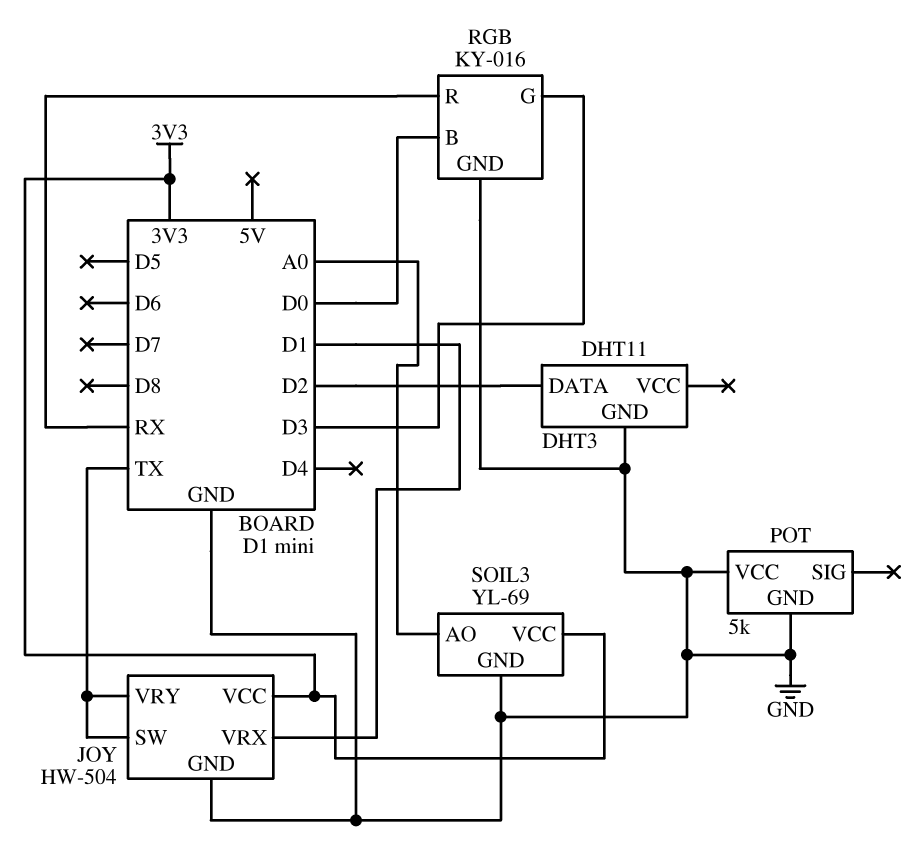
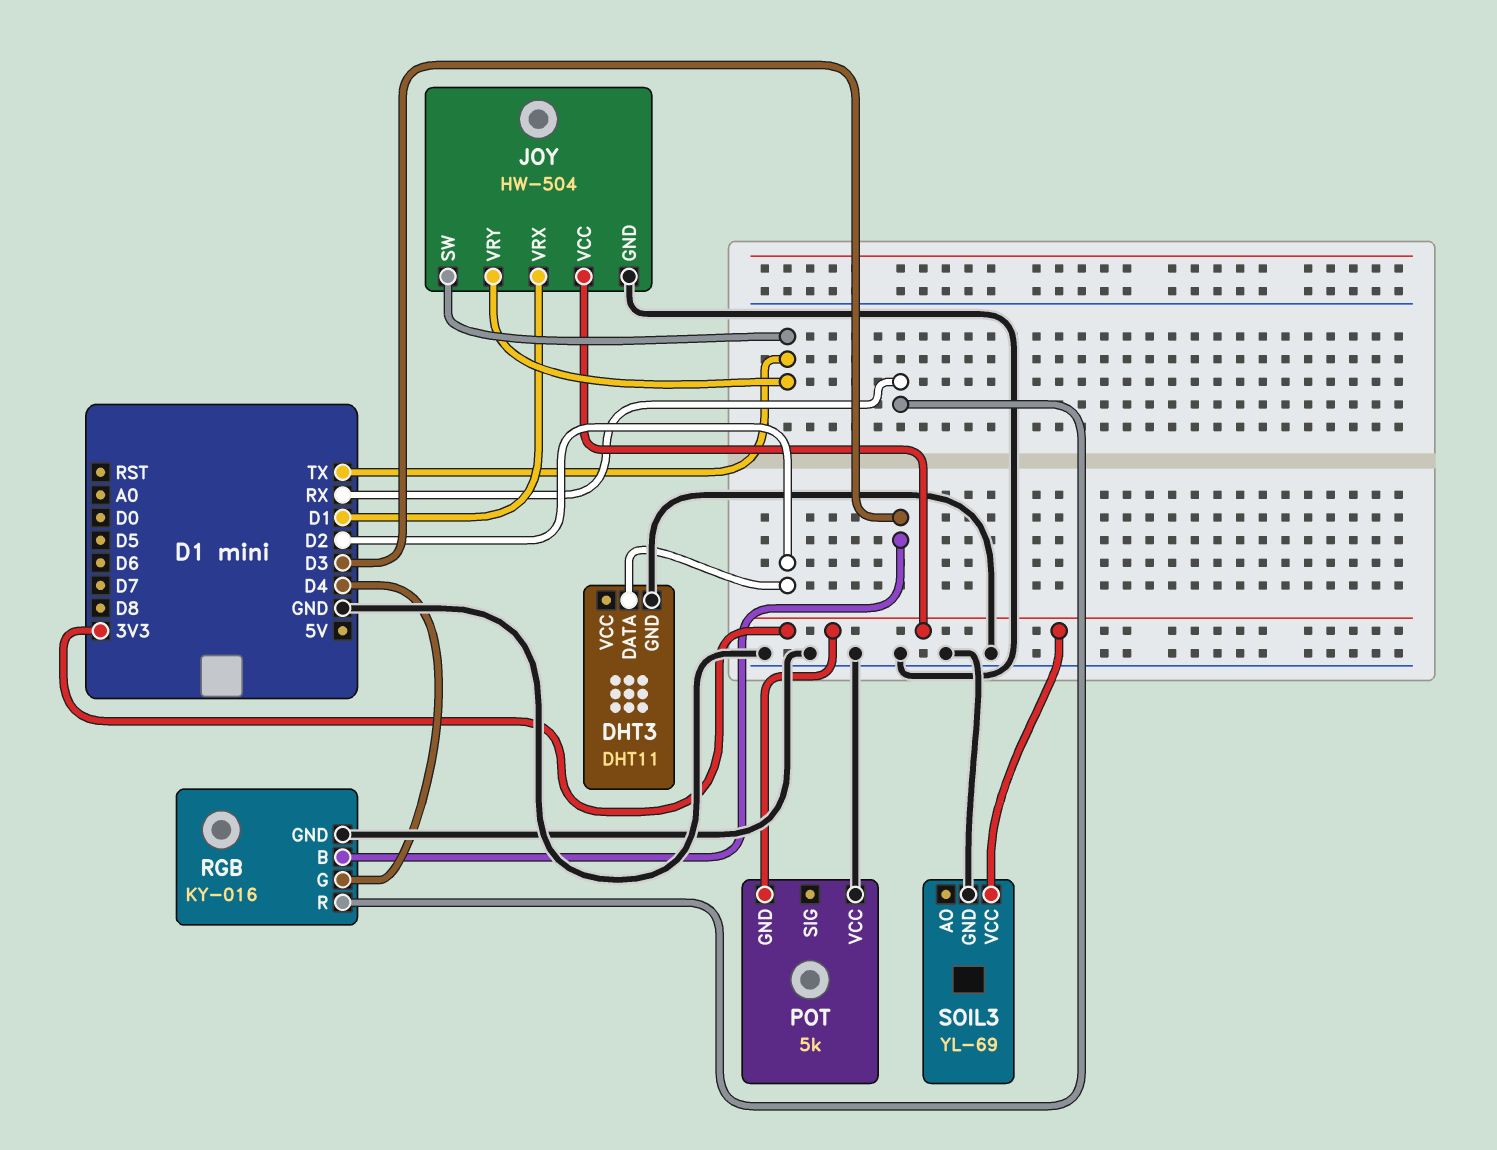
POT pin GND: GND -> 3V3
RGB pin B: D0 -> D3
RGB pin G: D3 -> D4
SOIL3 pin AO: A0 -> none

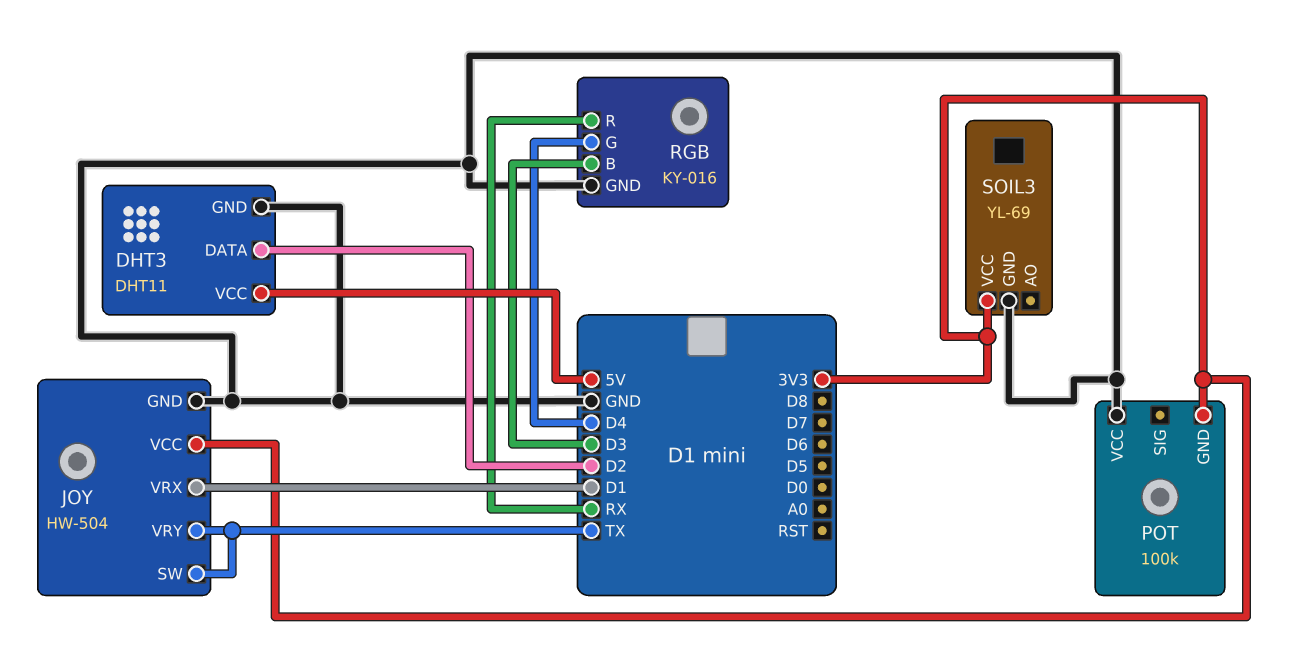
DHT3 pin VCC: none -> 5V
POT: 5k -> 100k

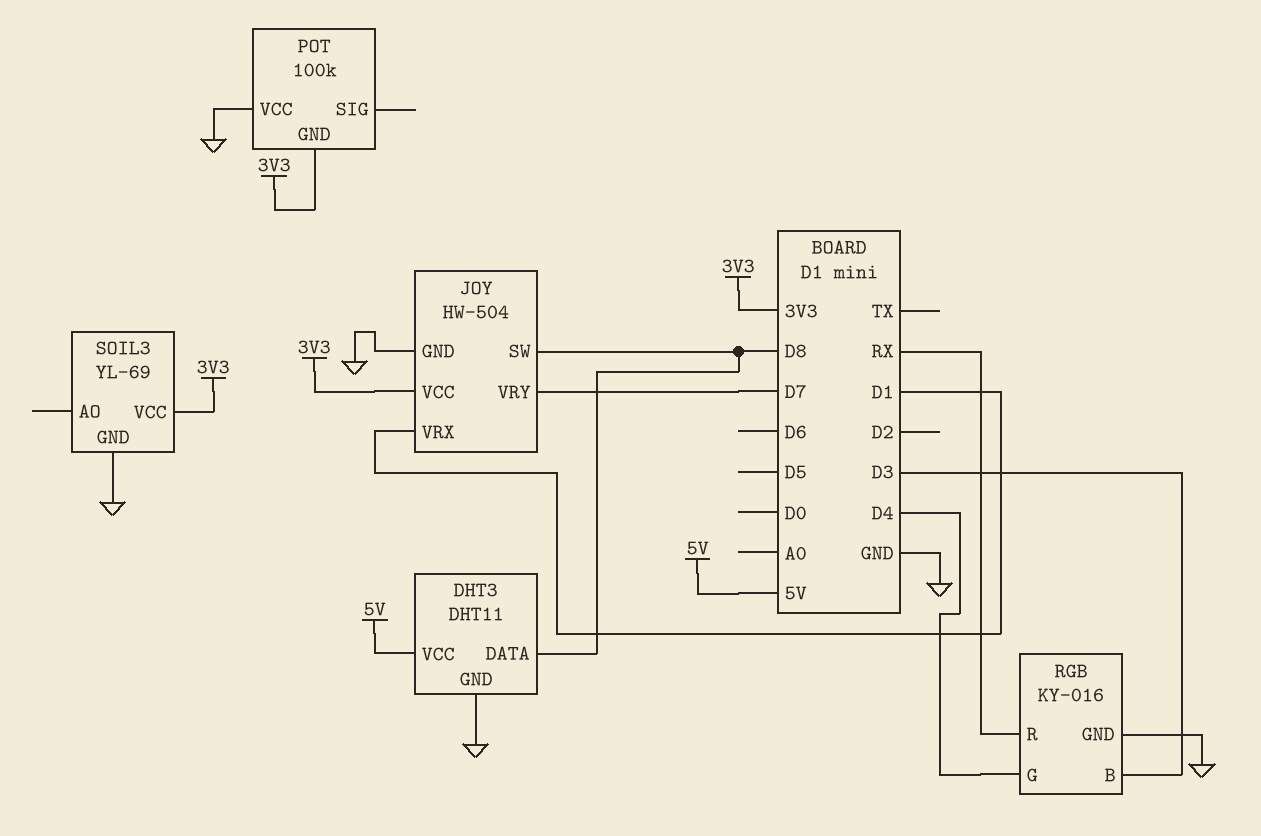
DHT3 pin DATA: D2 -> D8
JOY pin SW: TX -> D8
JOY pin VRY: TX -> D7

